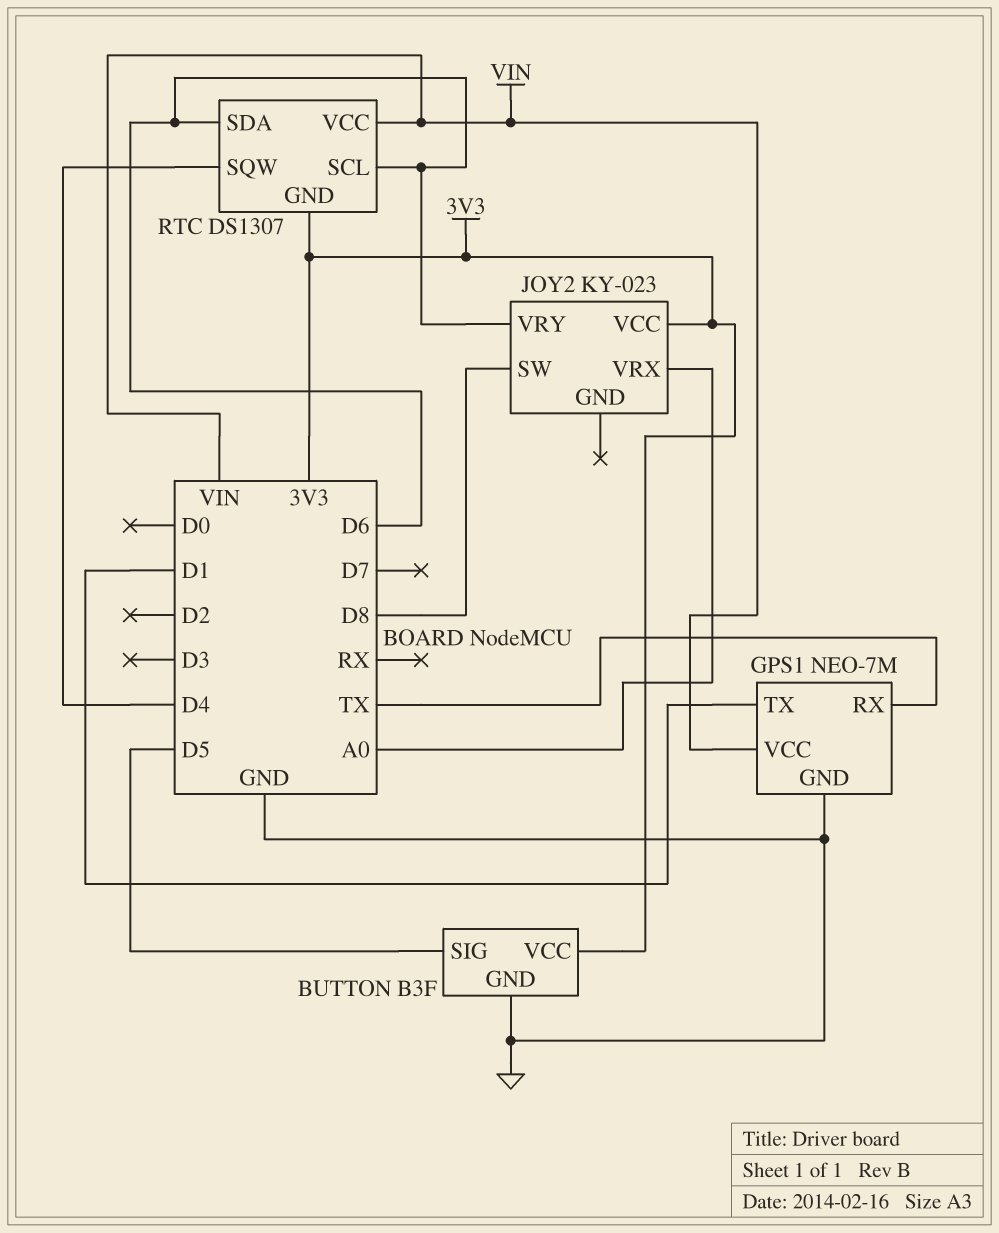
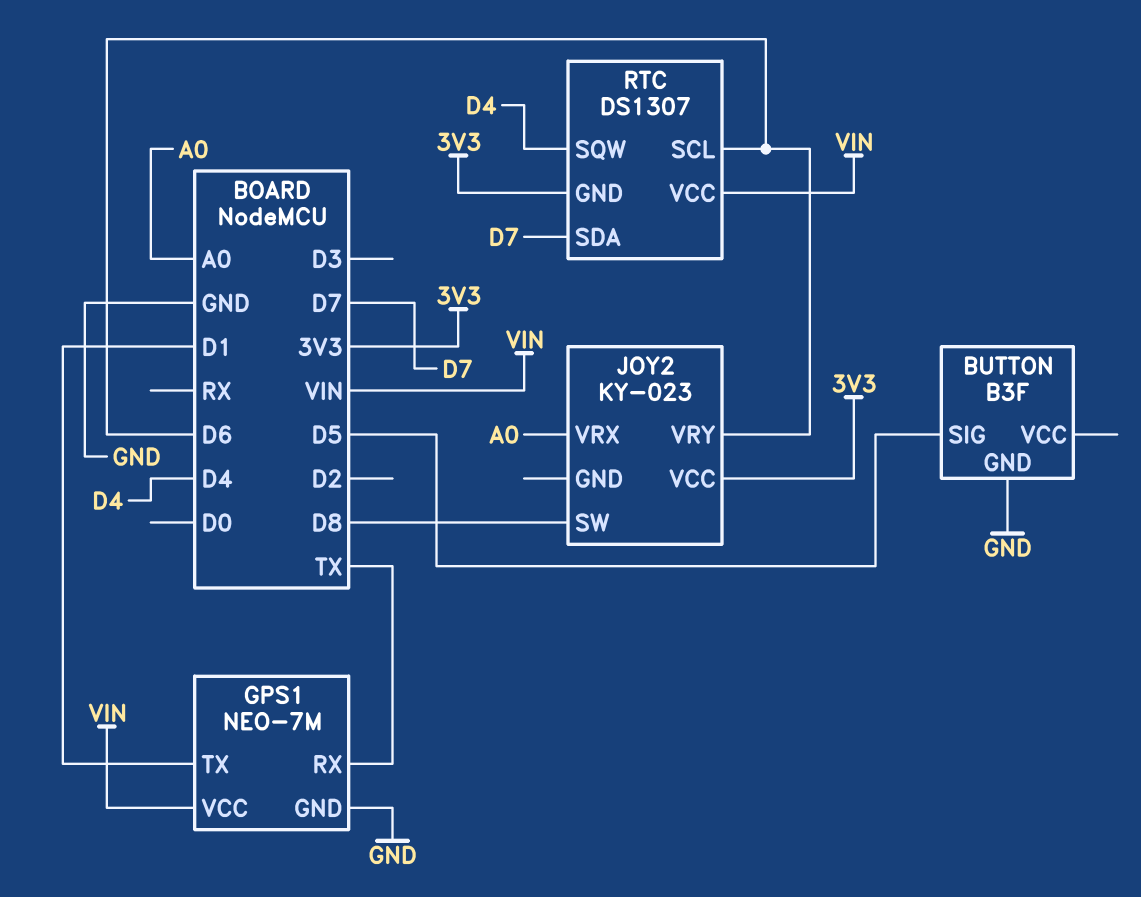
BUTTON pin VCC: 3V3 -> none
RTC pin SDA: D6 -> D7

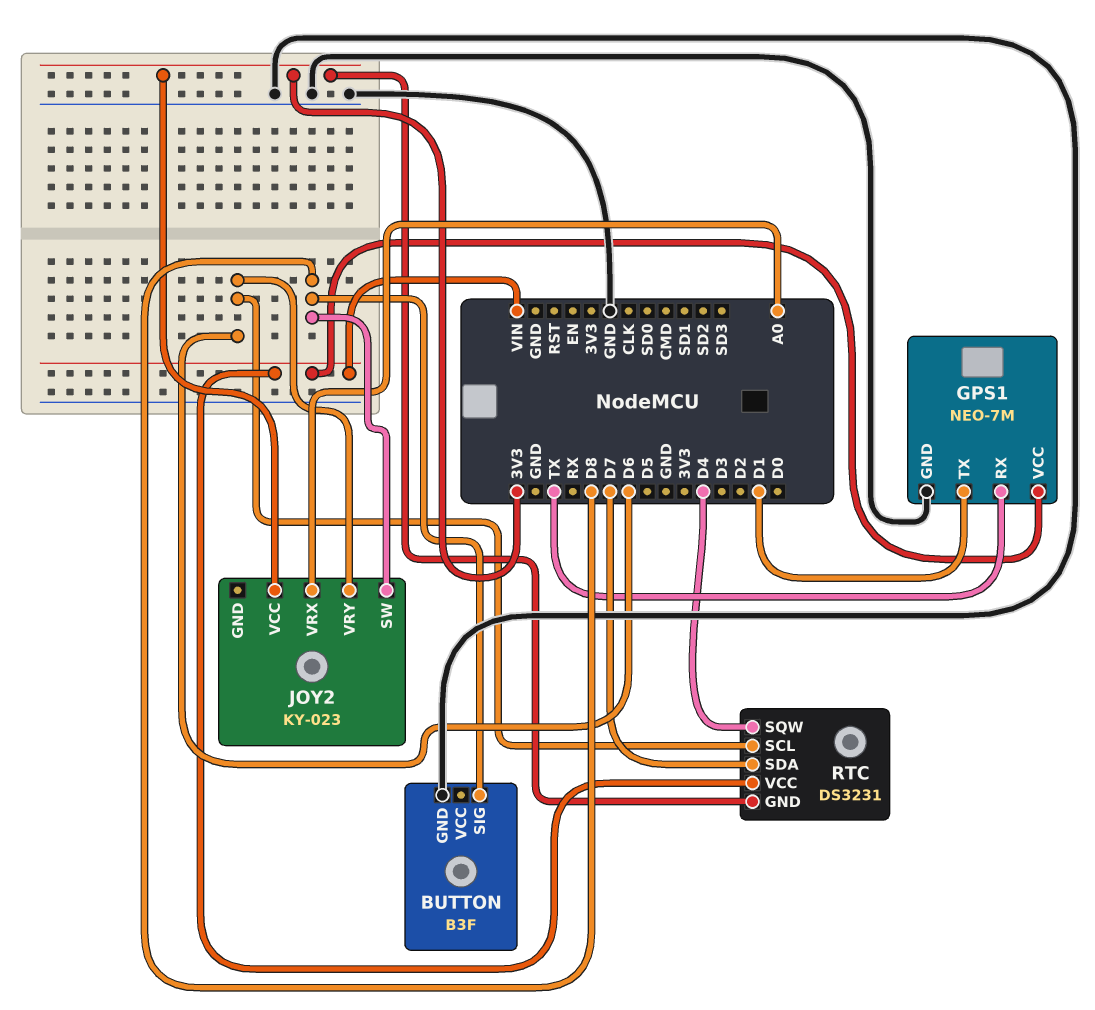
BUTTON pin SIG: D5 -> D8
RTC: DS1307 -> DS3231

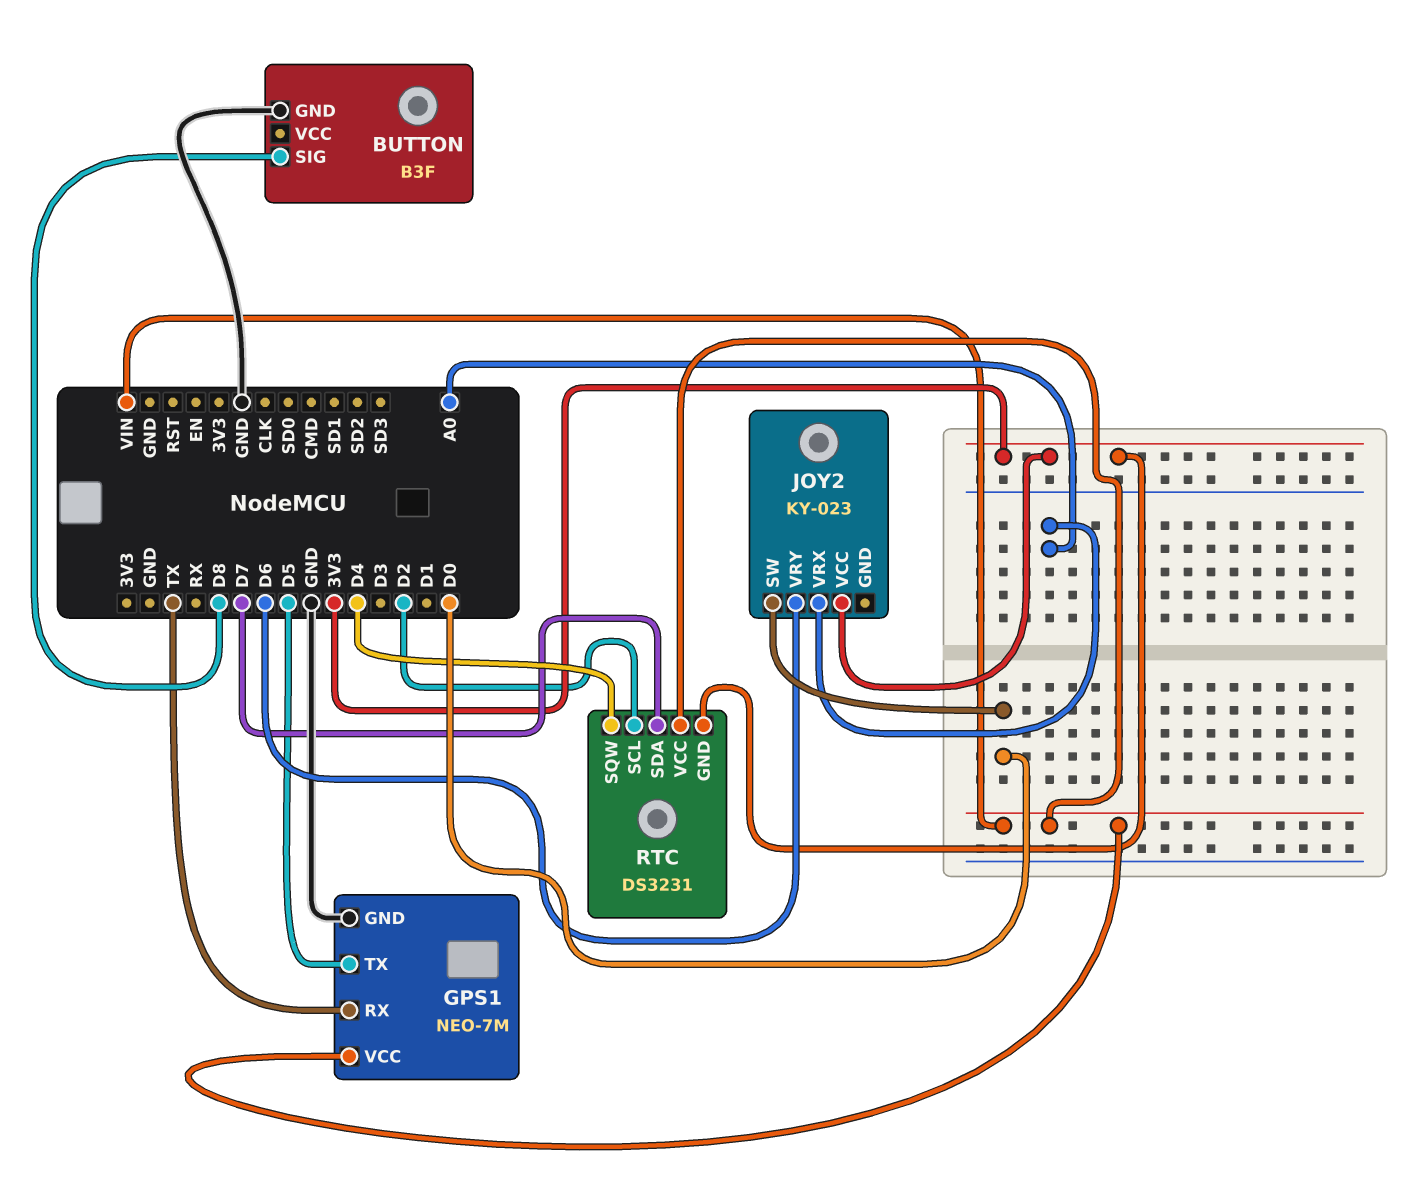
GPS1 pin TX: D1 -> D5
JOY2 pin SW: D8 -> D0
RTC pin SCL: D6 -> D2

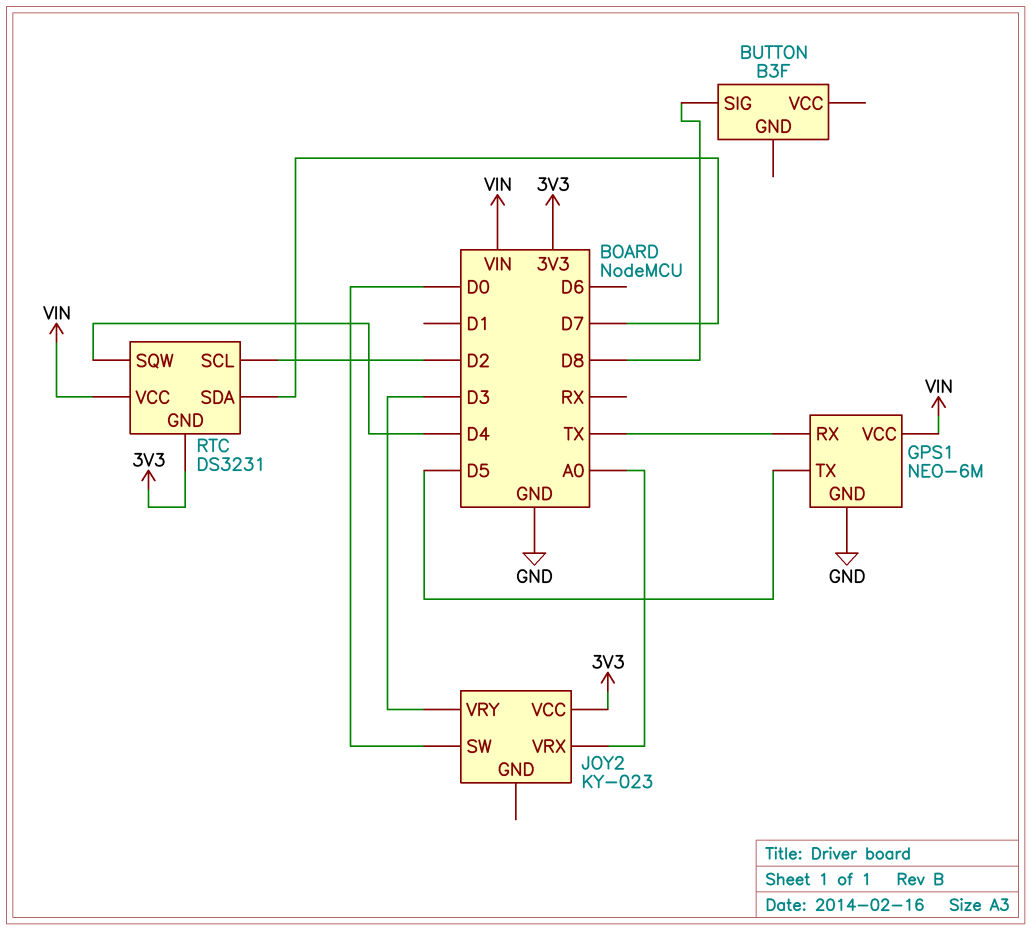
BUTTON pin GND: GND -> none
GPS1: NEO-7M -> NEO-6M
JOY2 pin VRY: D6 -> D3

